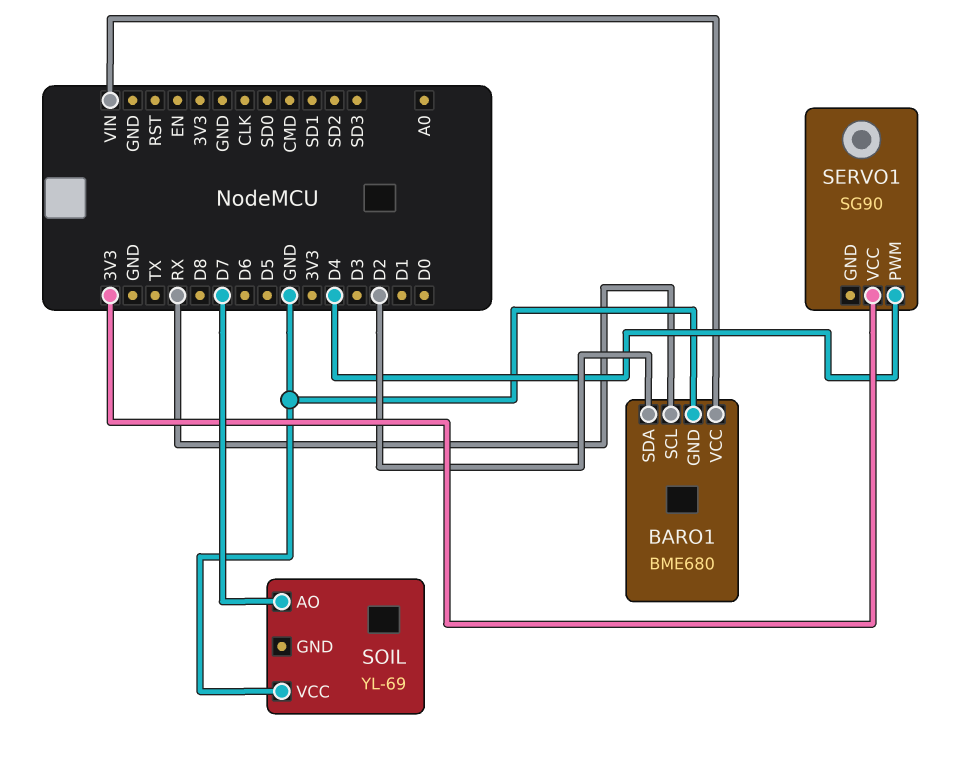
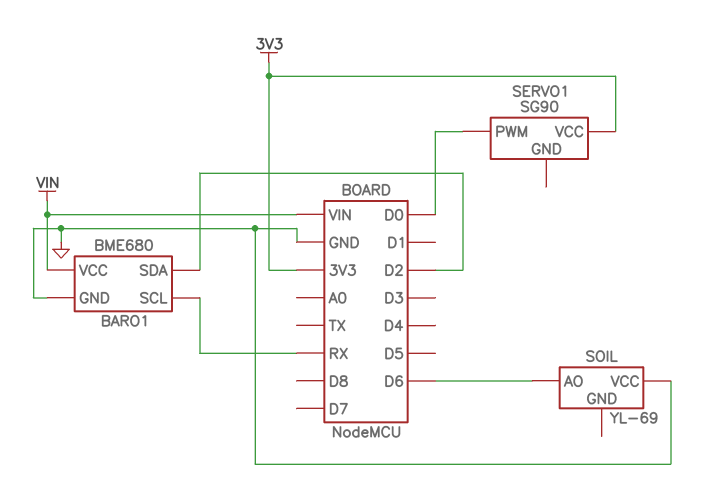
SERVO1 pin PWM: D4 -> D0
SOIL pin AO: D7 -> D6

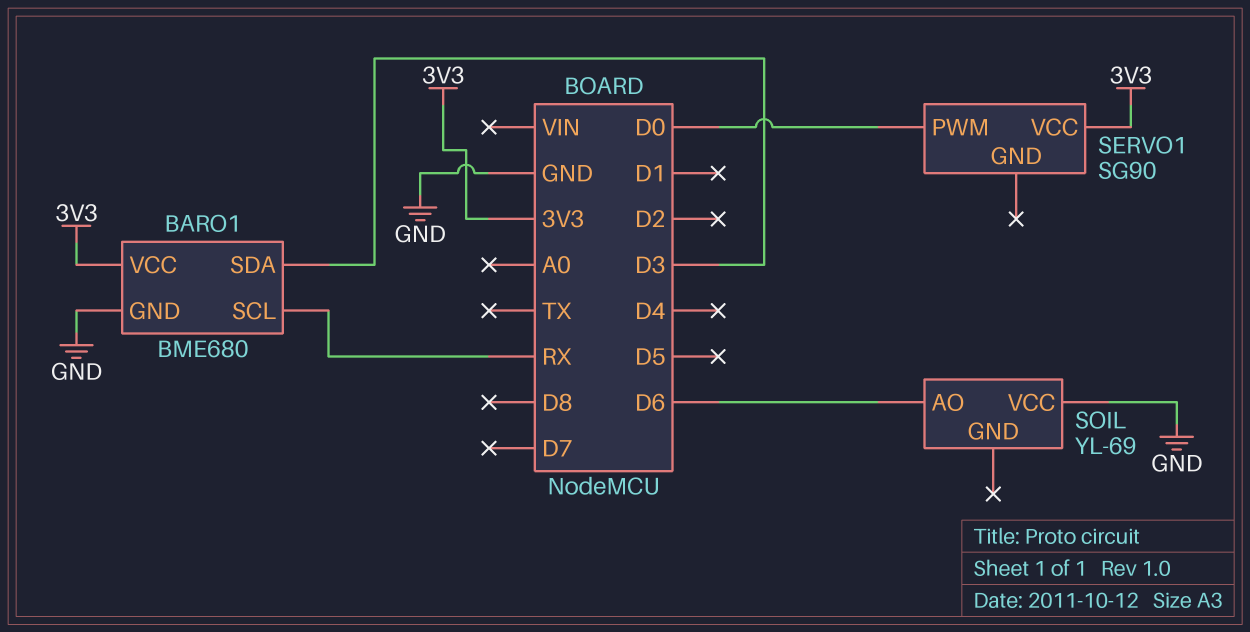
BARO1 pin SDA: D2 -> D3
BARO1 pin VCC: VIN -> 3V3

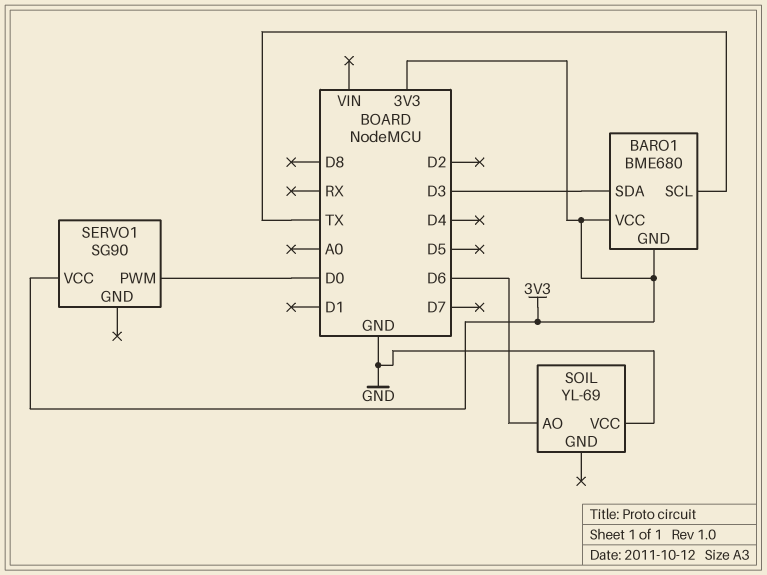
BARO1 pin GND: GND -> 3V3
BARO1 pin SCL: RX -> TX

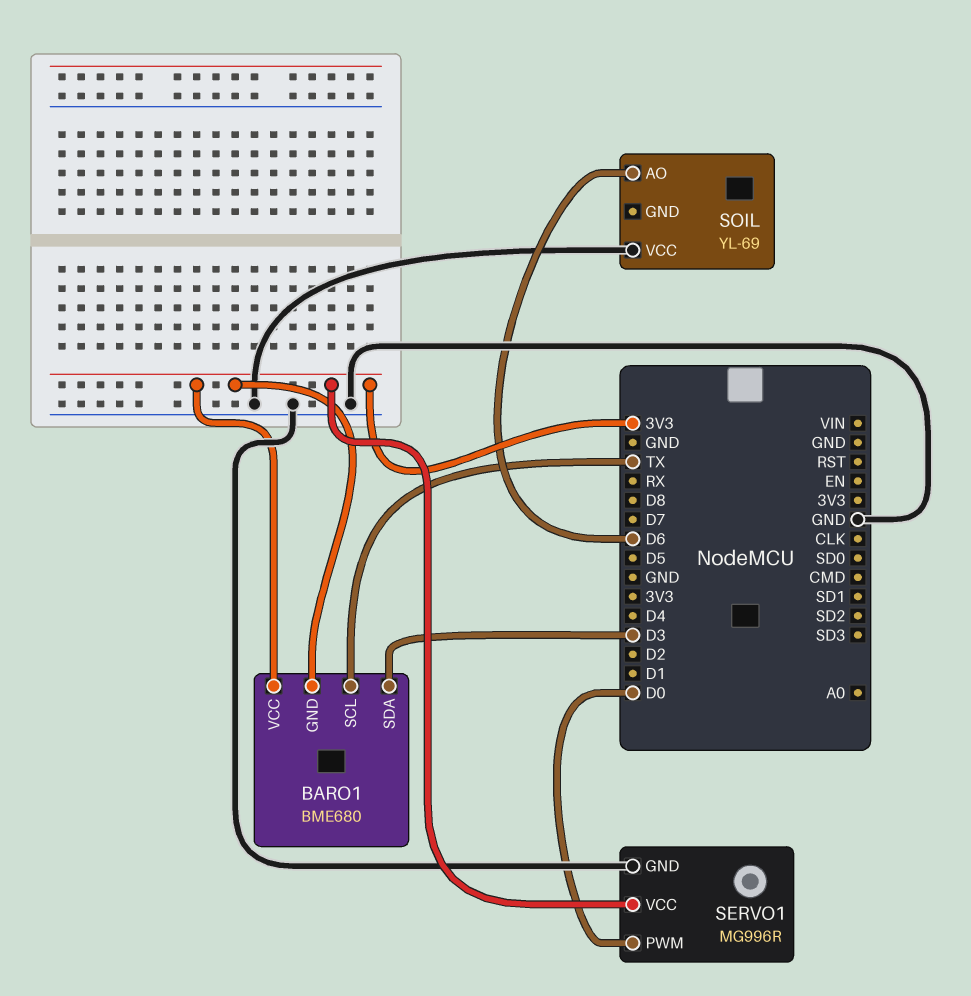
SERVO1: SG90 -> MG996R
SERVO1 pin GND: none -> GND

